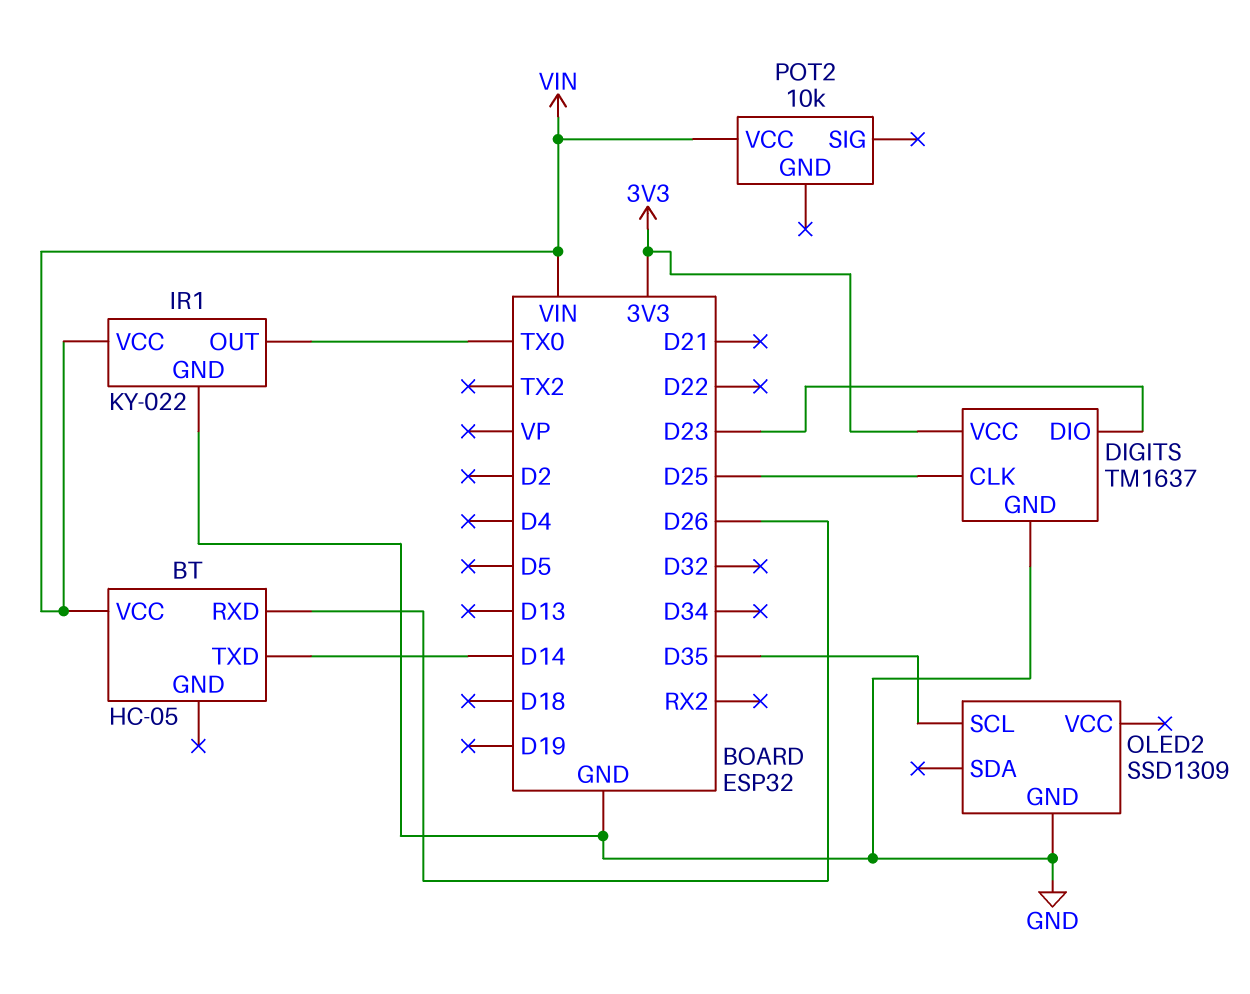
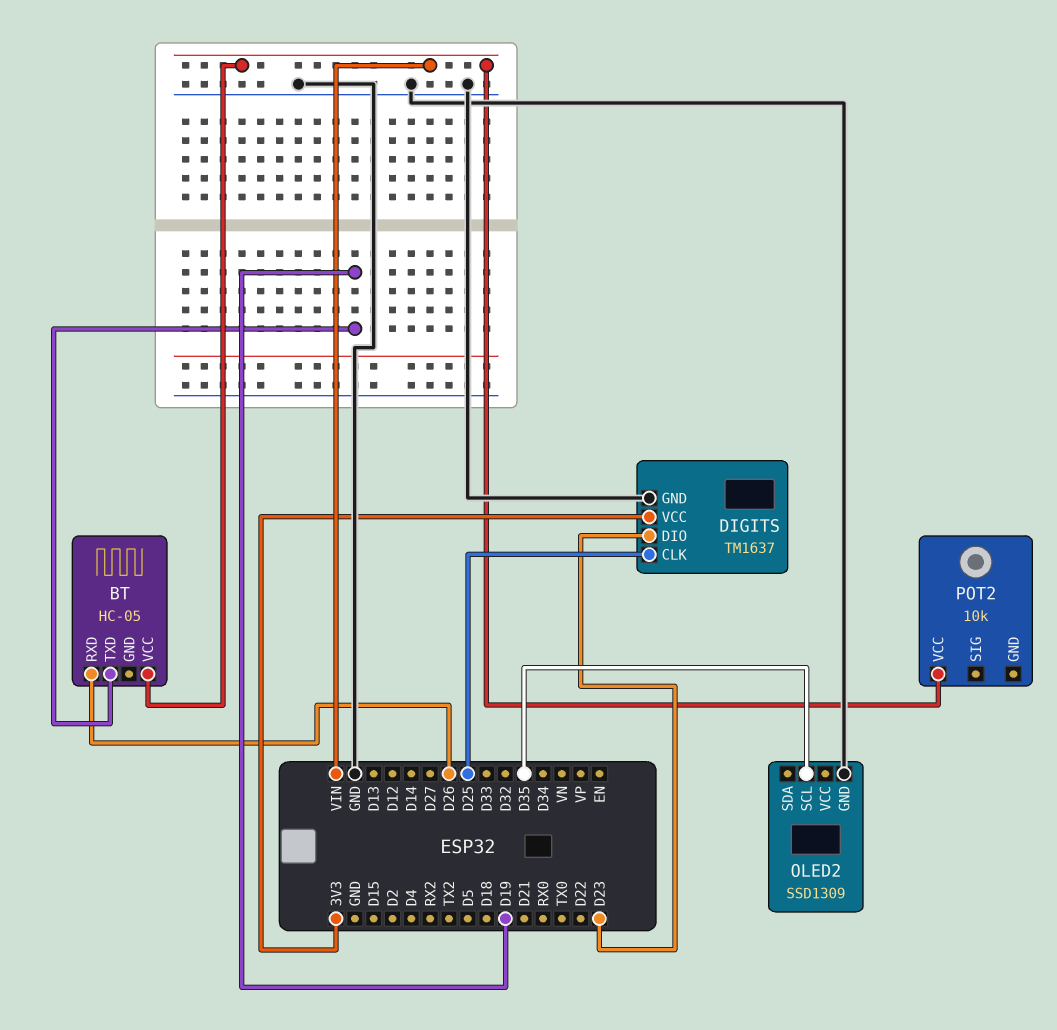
BT pin TXD: D14 -> D19
IR1: KY-022 -> none
IR1 pin GND: GND -> none
IR1 pin OUT: TX0 -> none
IR1 pin VCC: VIN -> none

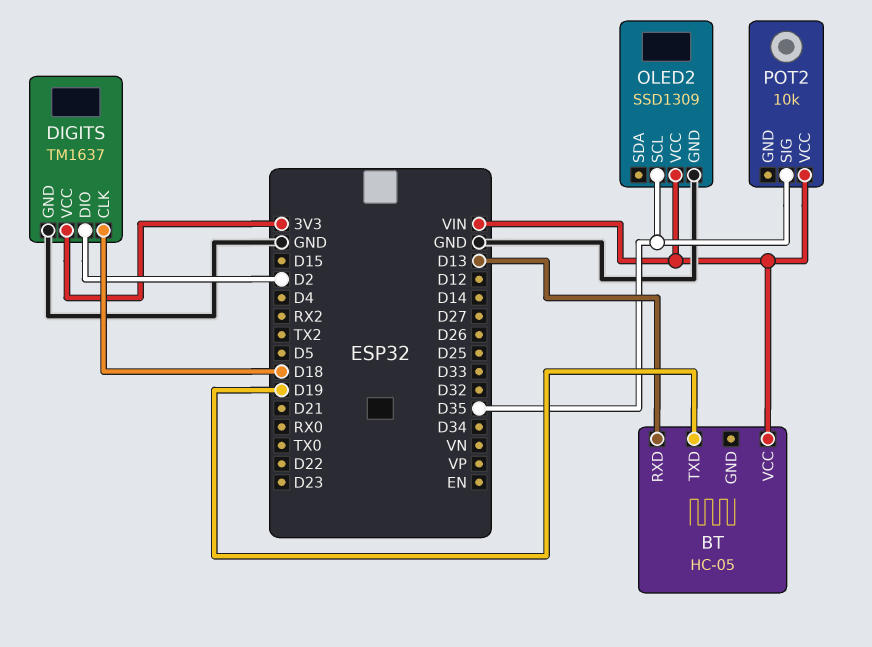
BT pin RXD: D26 -> D13
DIGITS pin CLK: D25 -> D18
DIGITS pin DIO: D23 -> D2
OLED2 pin VCC: none -> VIN
POT2 pin SIG: none -> D35

